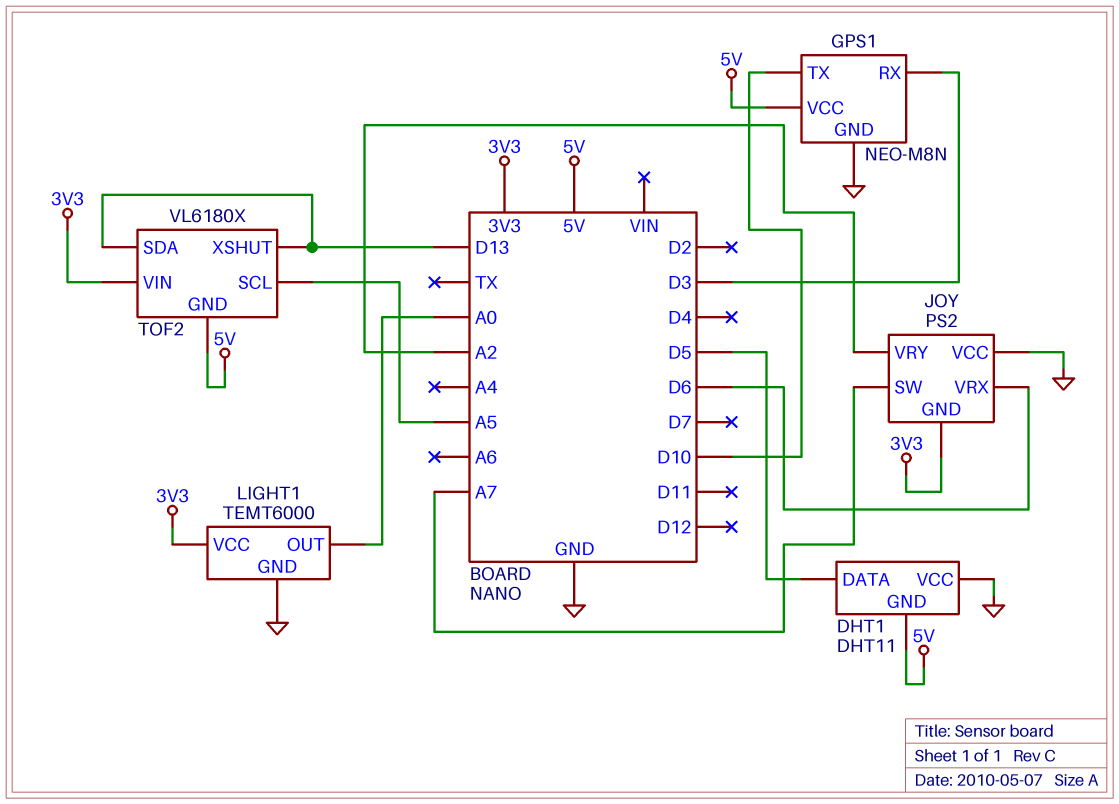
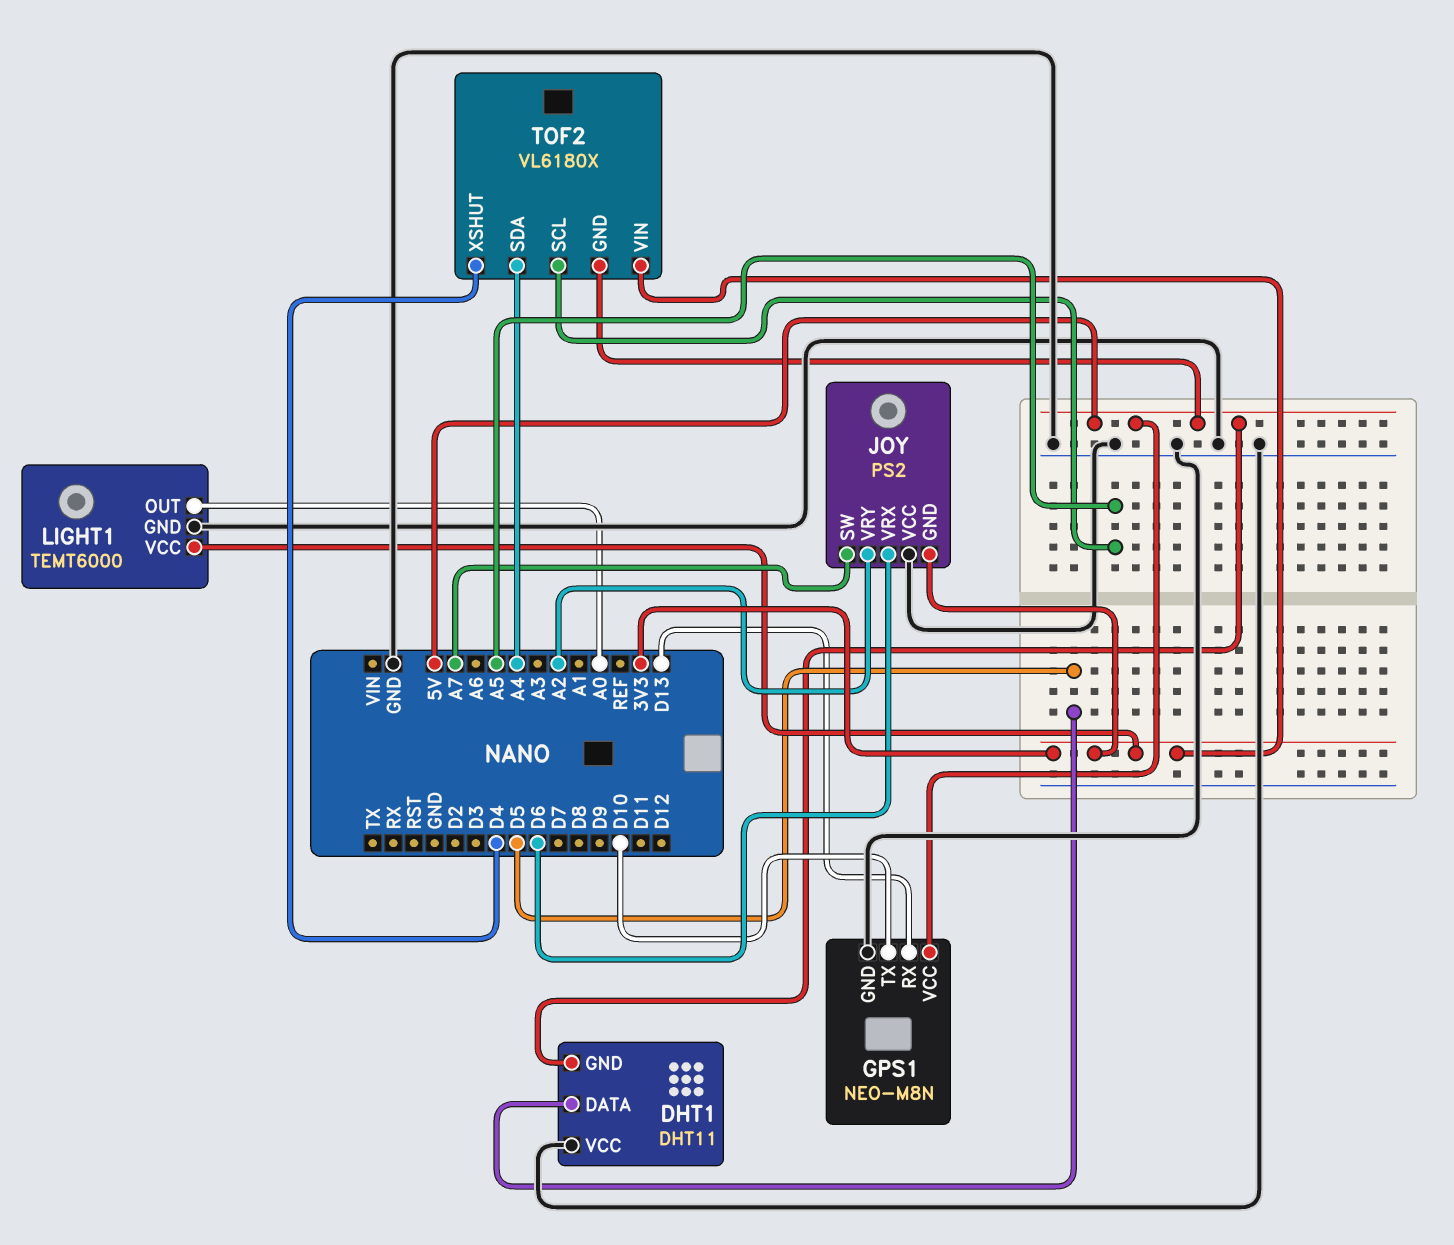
GPS1 pin RX: D3 -> D13
TOF2 pin SDA: D13 -> A4
TOF2 pin XSHUT: D13 -> D4

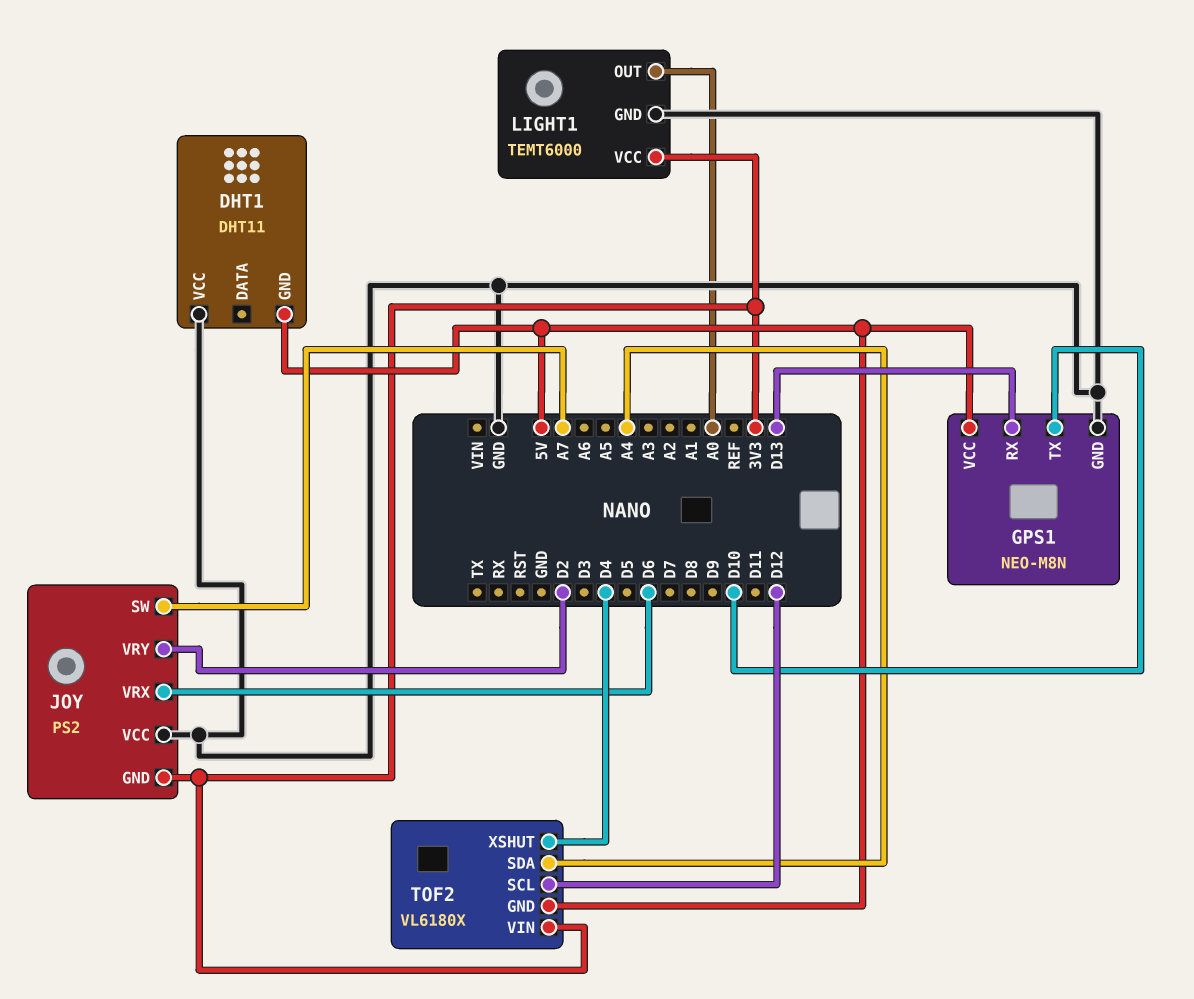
DHT1 pin DATA: D5 -> none
JOY pin VRY: A2 -> D2
TOF2 pin SCL: A5 -> D12

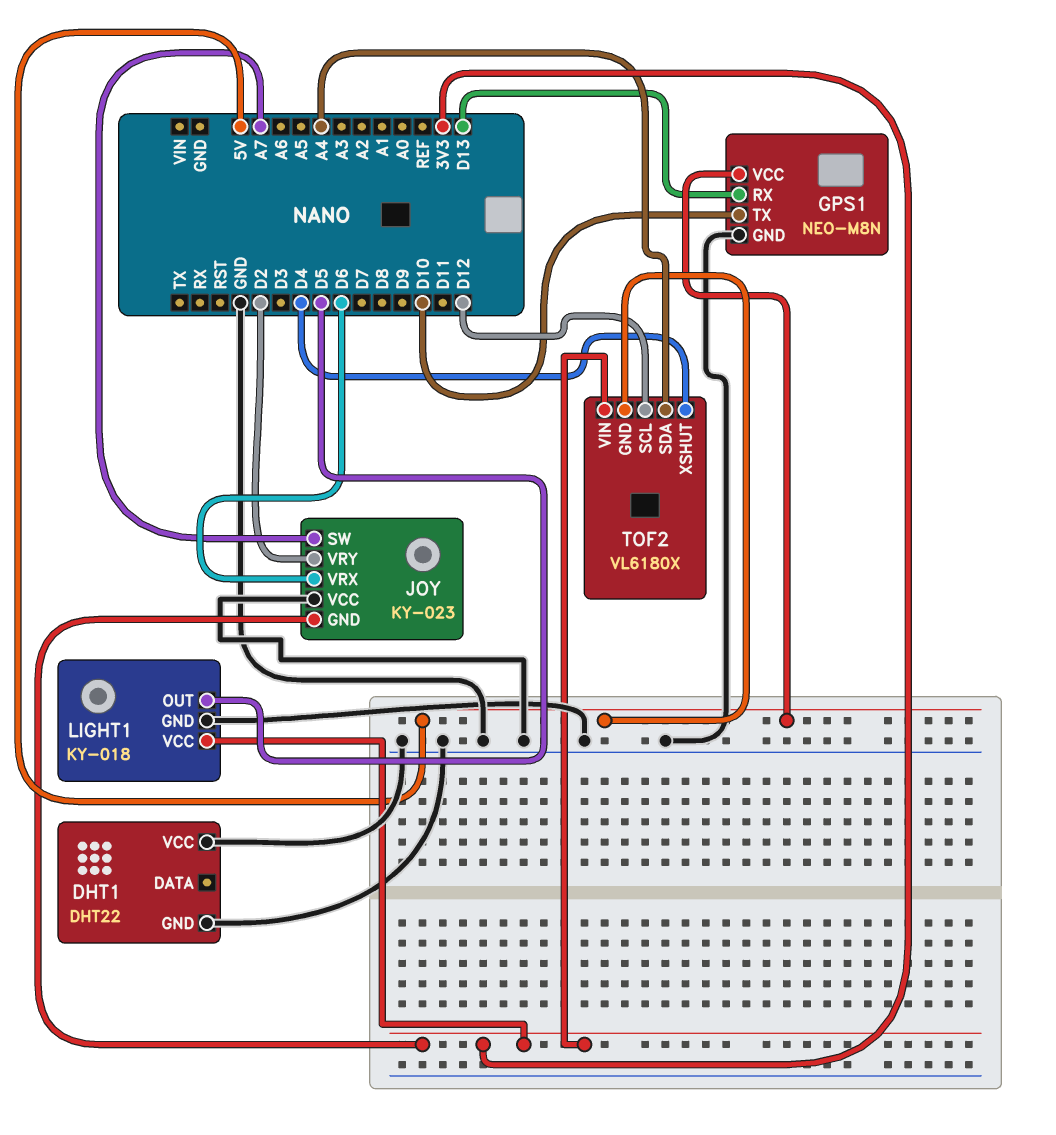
DHT1: DHT11 -> DHT22
DHT1 pin GND: 5V -> GND
JOY: PS2 -> KY-023
LIGHT1: TEMT6000 -> KY-018
LIGHT1 pin OUT: A0 -> D5

